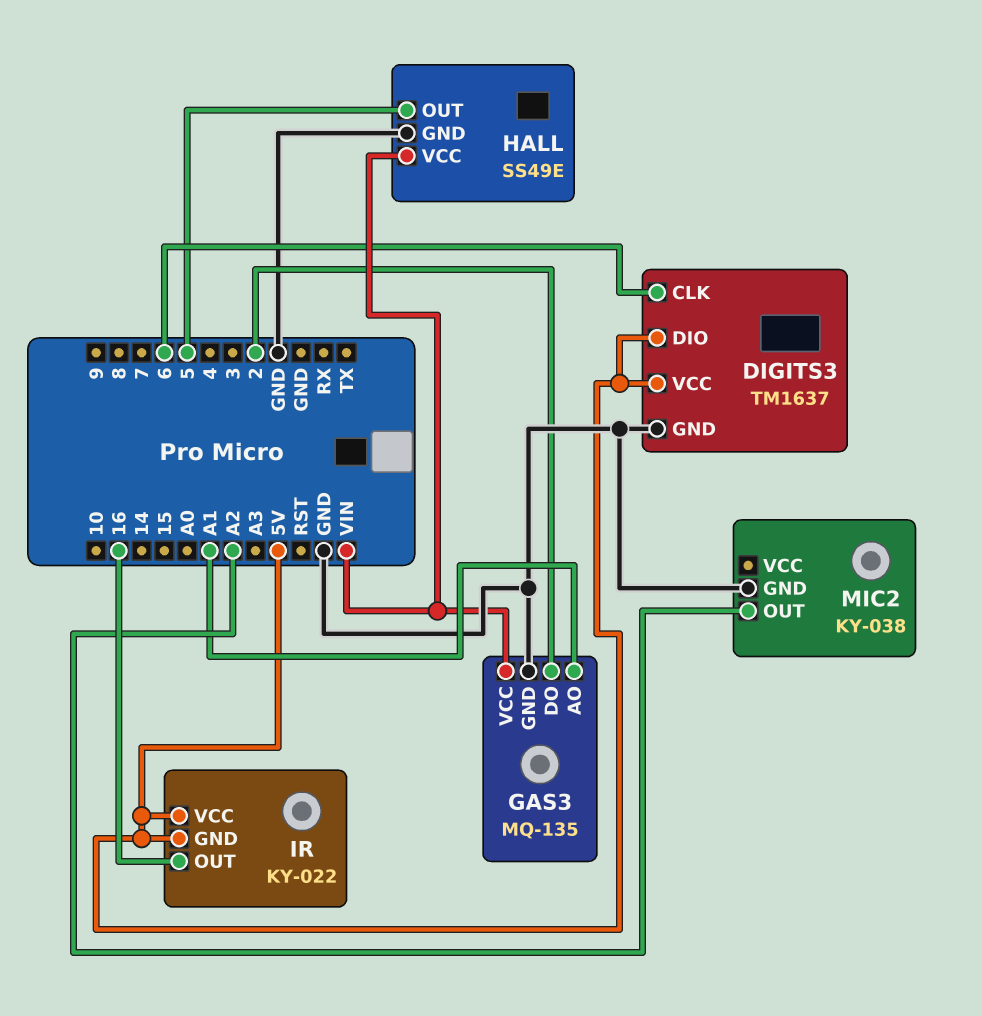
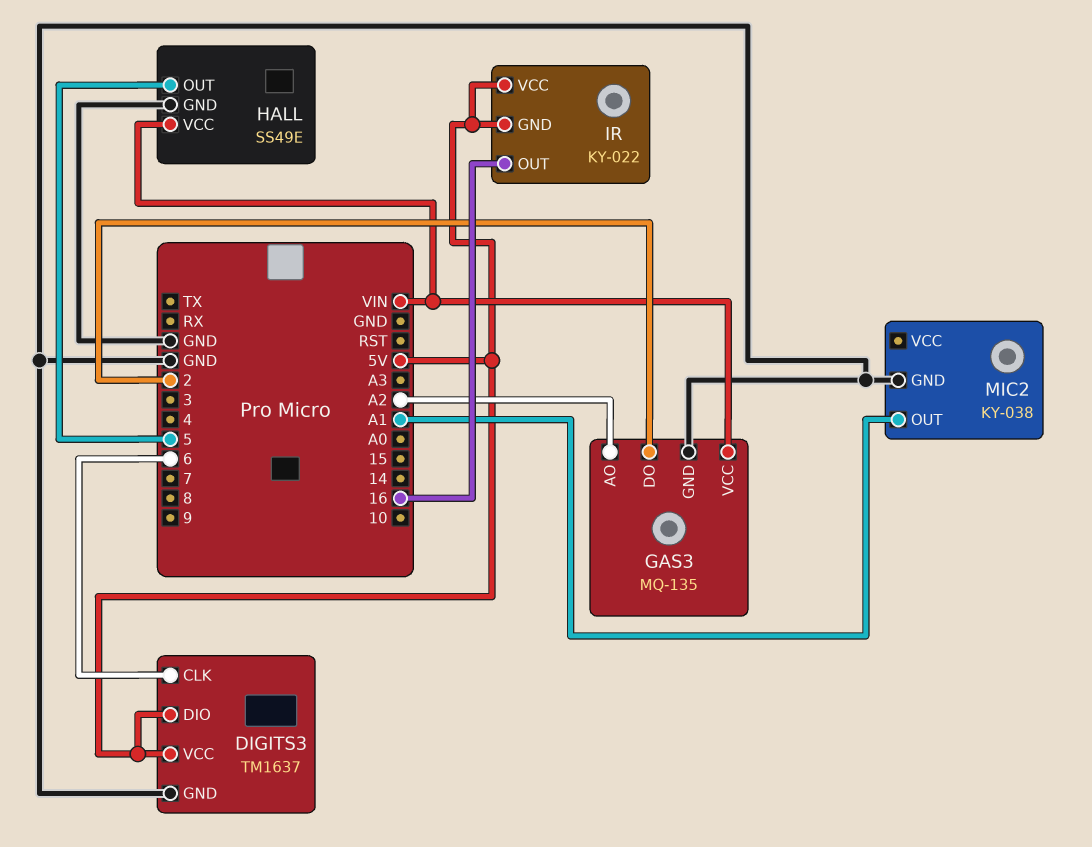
GAS3 pin AO: A1 -> A2
MIC2 pin OUT: A2 -> A1

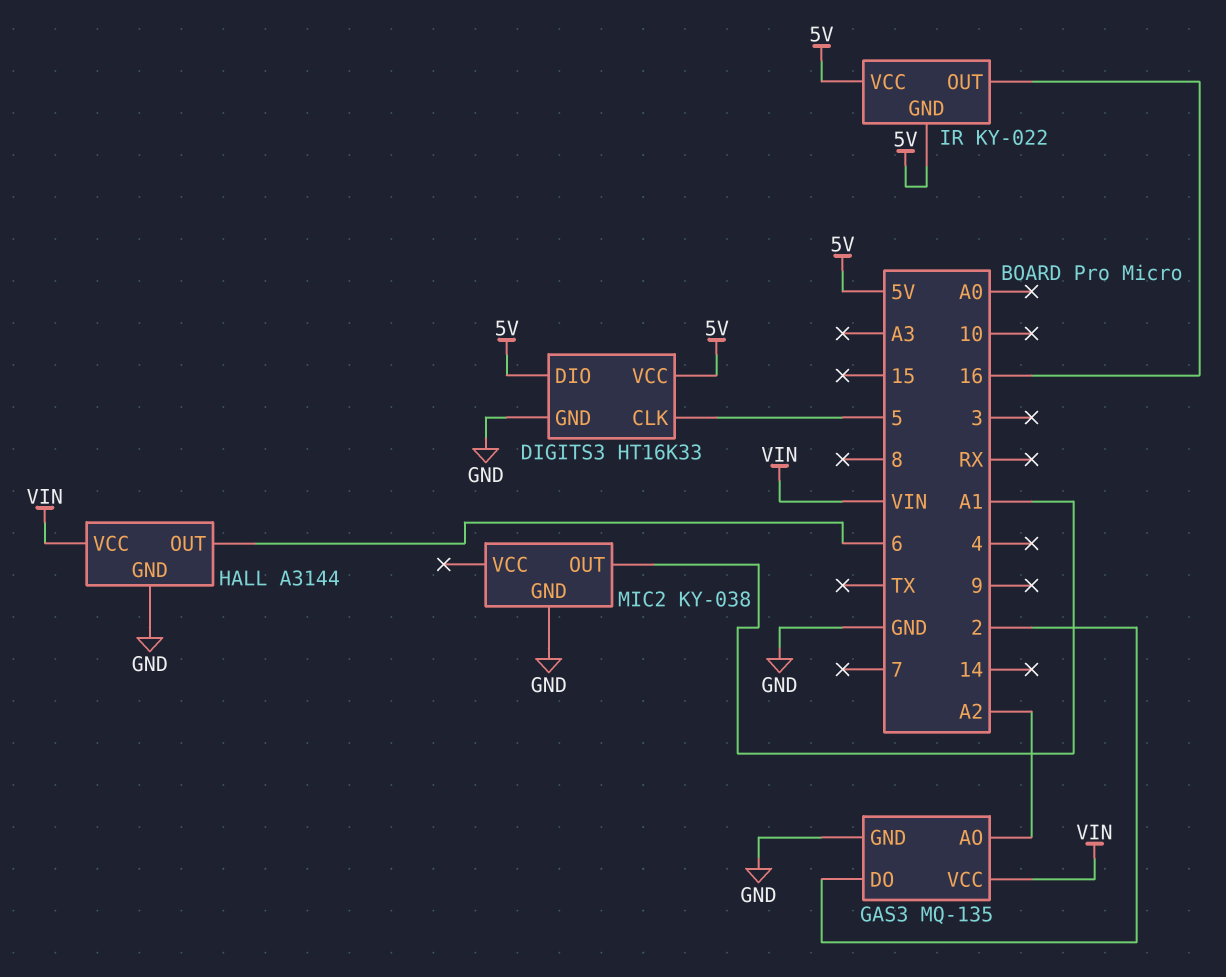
DIGITS3: TM1637 -> HT16K33
DIGITS3 pin CLK: 6 -> 5
HALL: SS49E -> A3144
HALL pin OUT: 5 -> 6

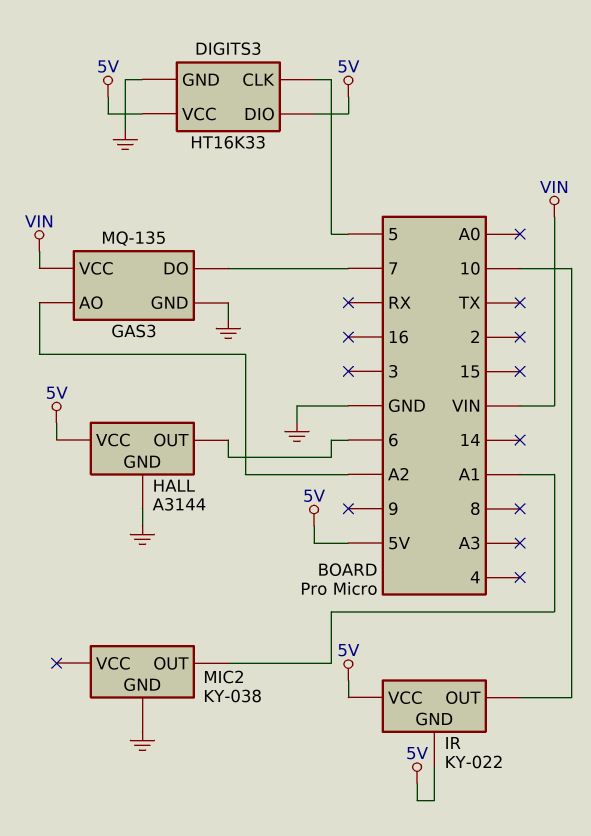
GAS3 pin DO: 2 -> 7
HALL pin VCC: VIN -> 5V
IR pin OUT: 16 -> 10

